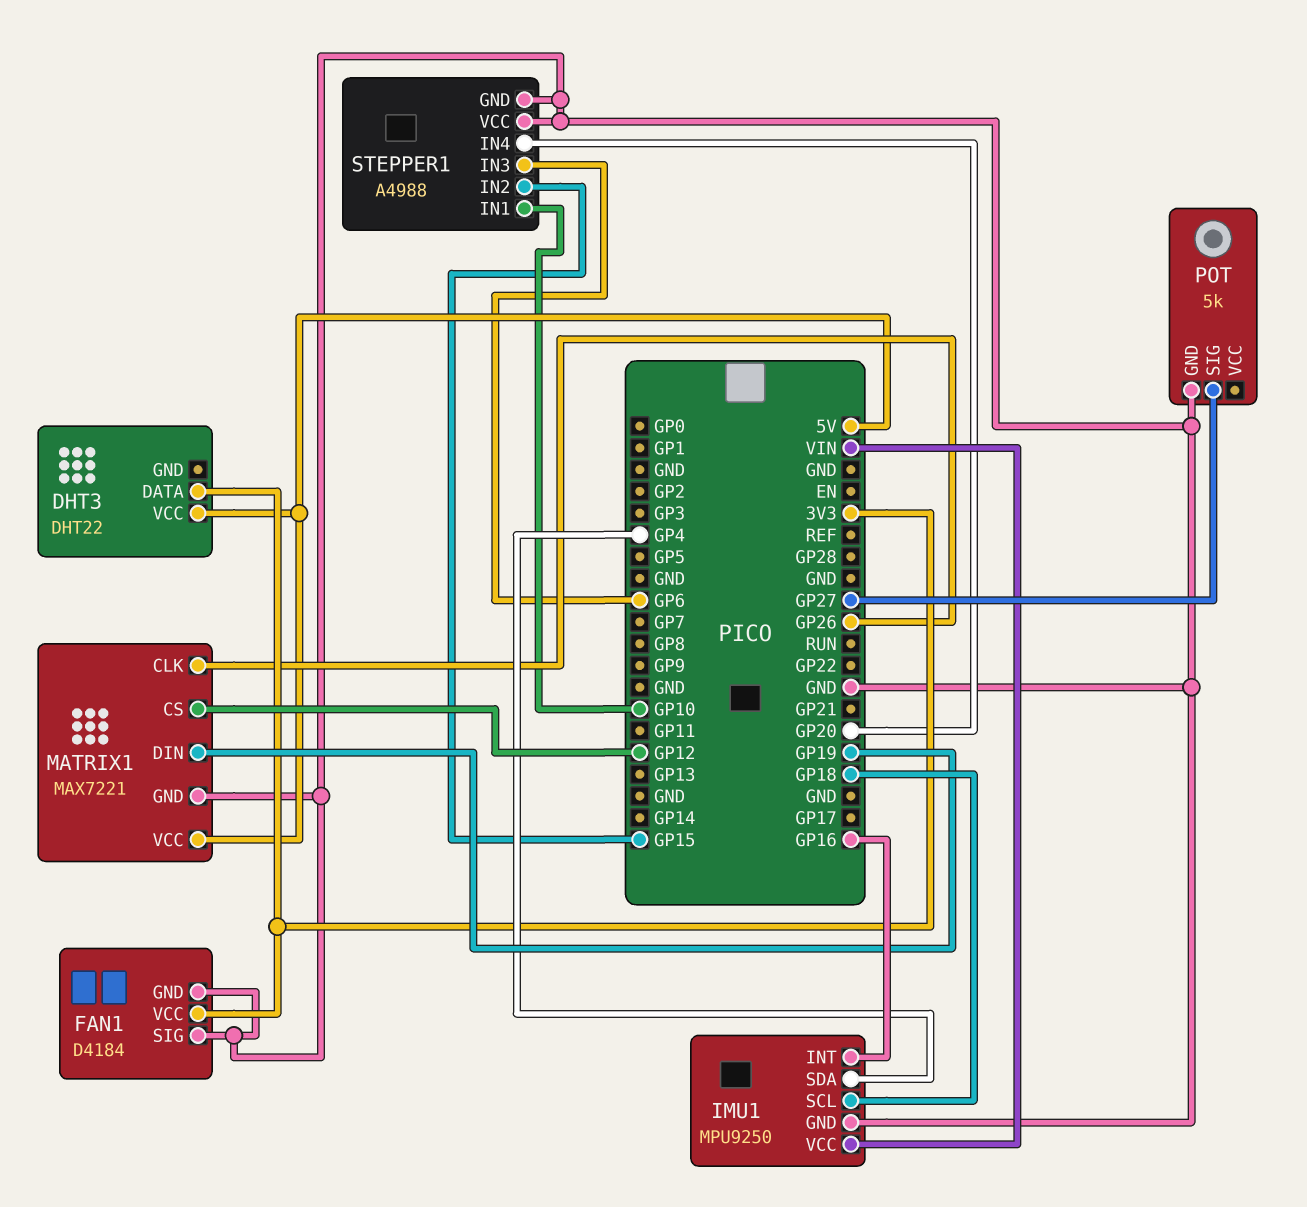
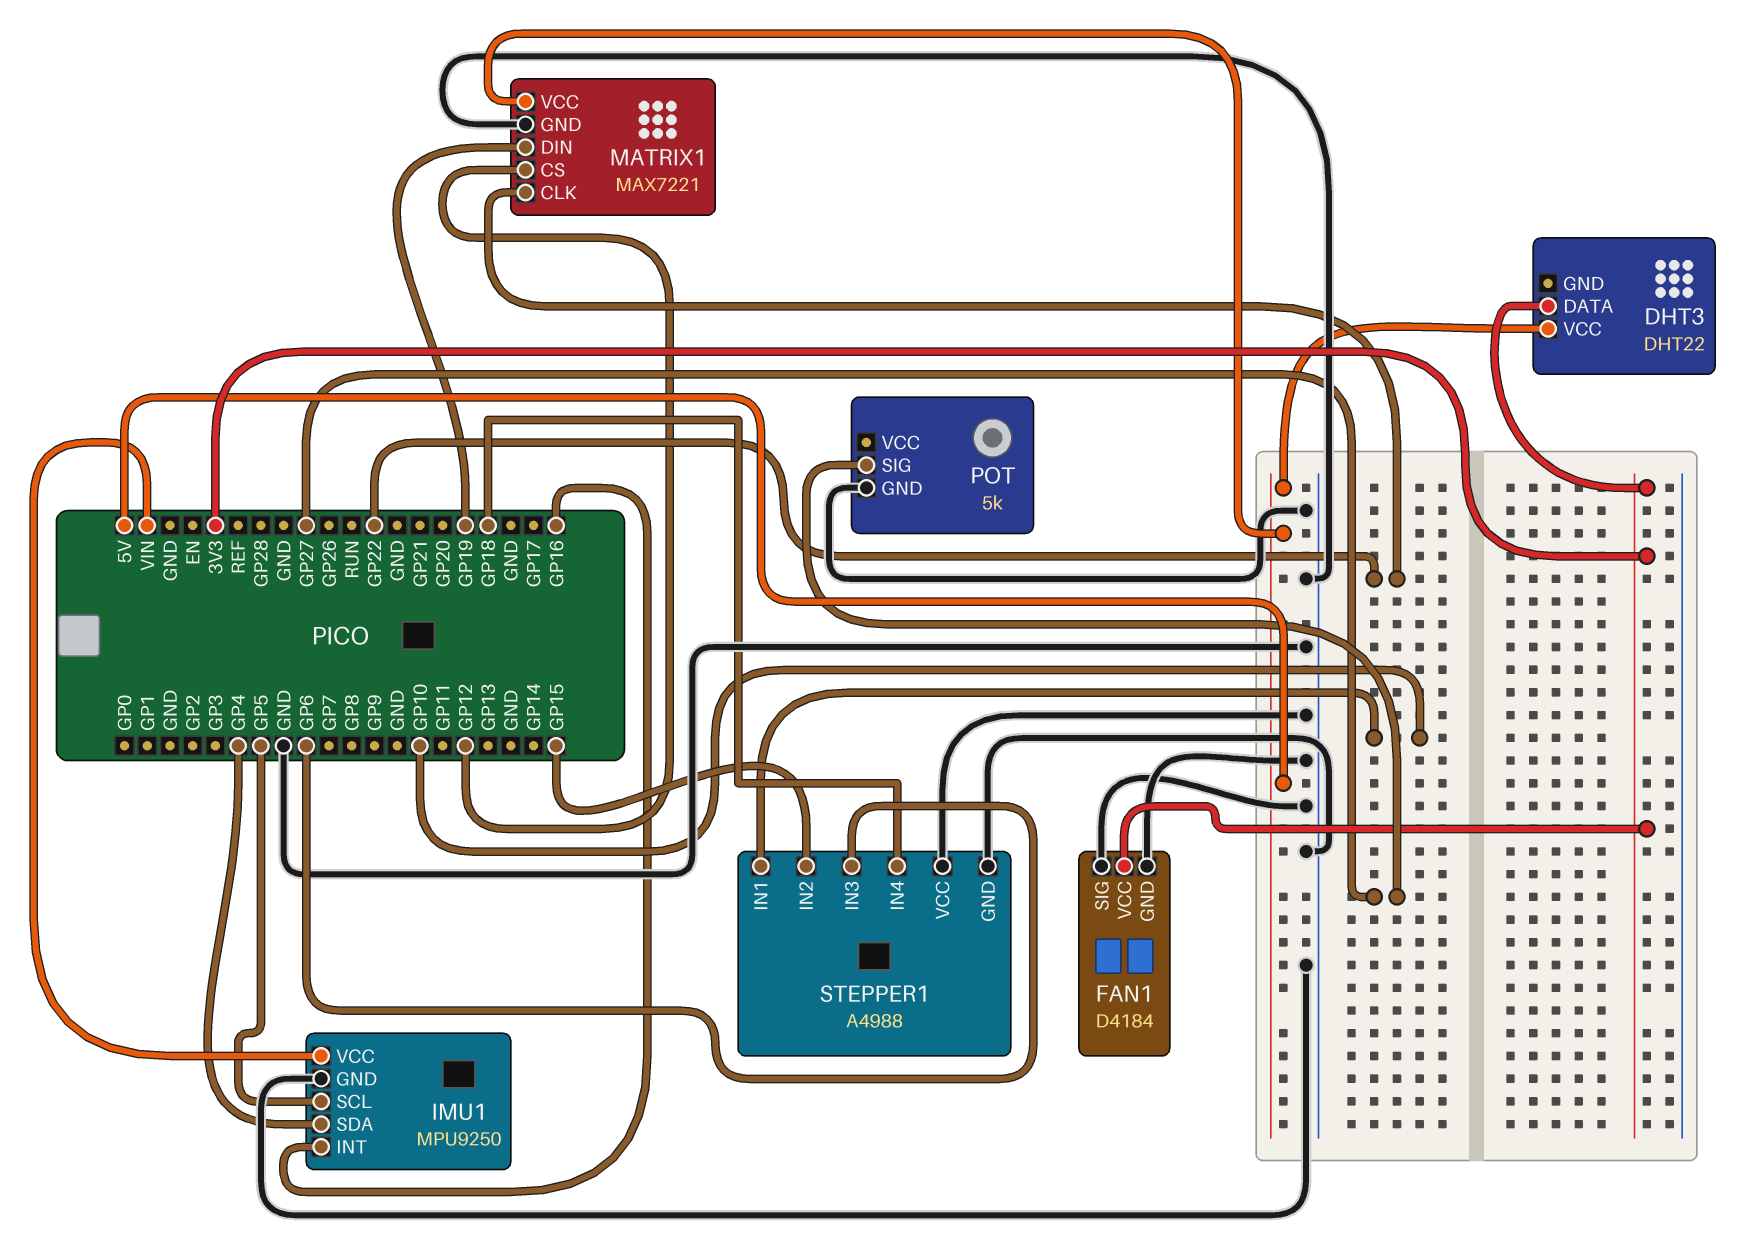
IMU1 pin SCL: GP18 -> GP5
MATRIX1 pin CLK: GP26 -> GP22
STEPPER1 pin IN4: GP20 -> GP18

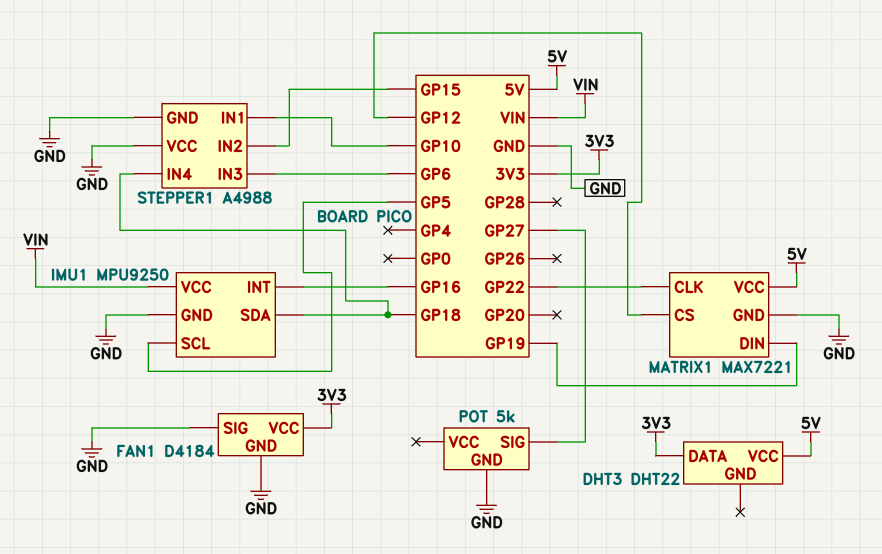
IMU1 pin SDA: GP4 -> GP18

